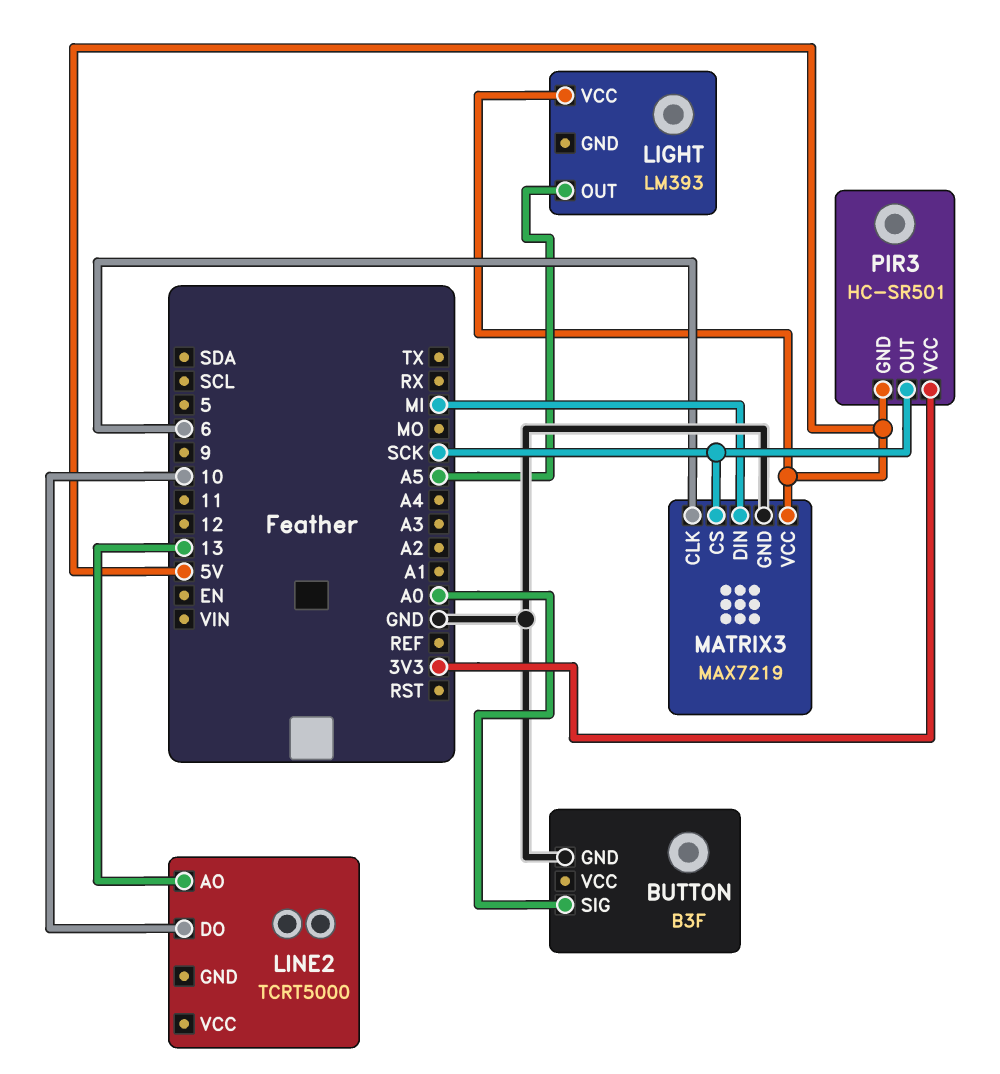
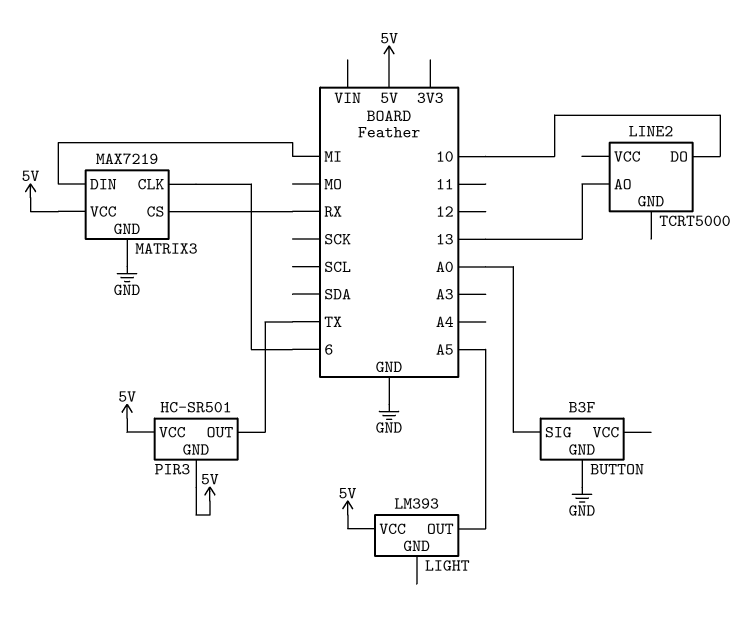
MATRIX3 pin CS: SCK -> RX
PIR3 pin OUT: SCK -> TX
PIR3 pin VCC: 3V3 -> 5V

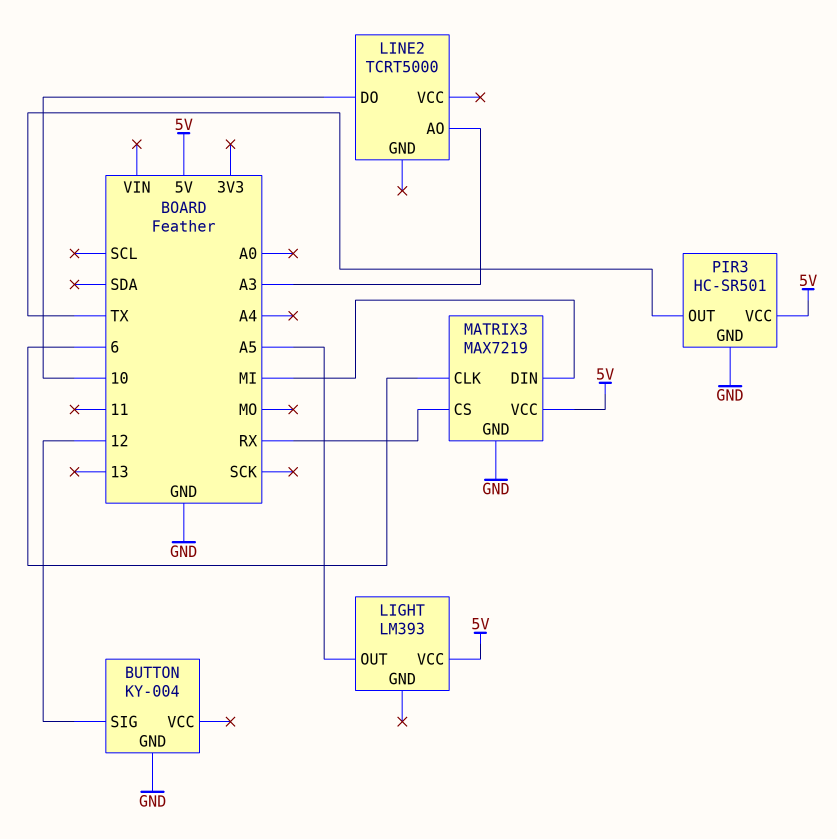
BUTTON: B3F -> KY-004
BUTTON pin SIG: A0 -> 12
LINE2 pin AO: 13 -> A3
PIR3 pin GND: 5V -> GND

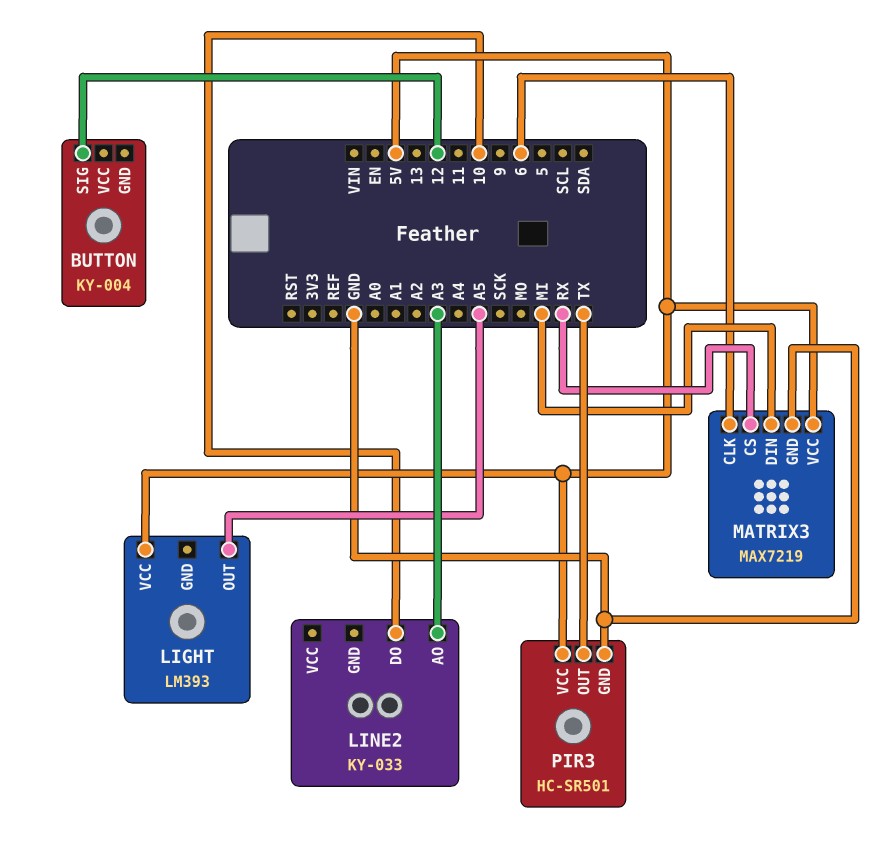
BUTTON pin GND: GND -> none
LINE2: TCRT5000 -> KY-033

